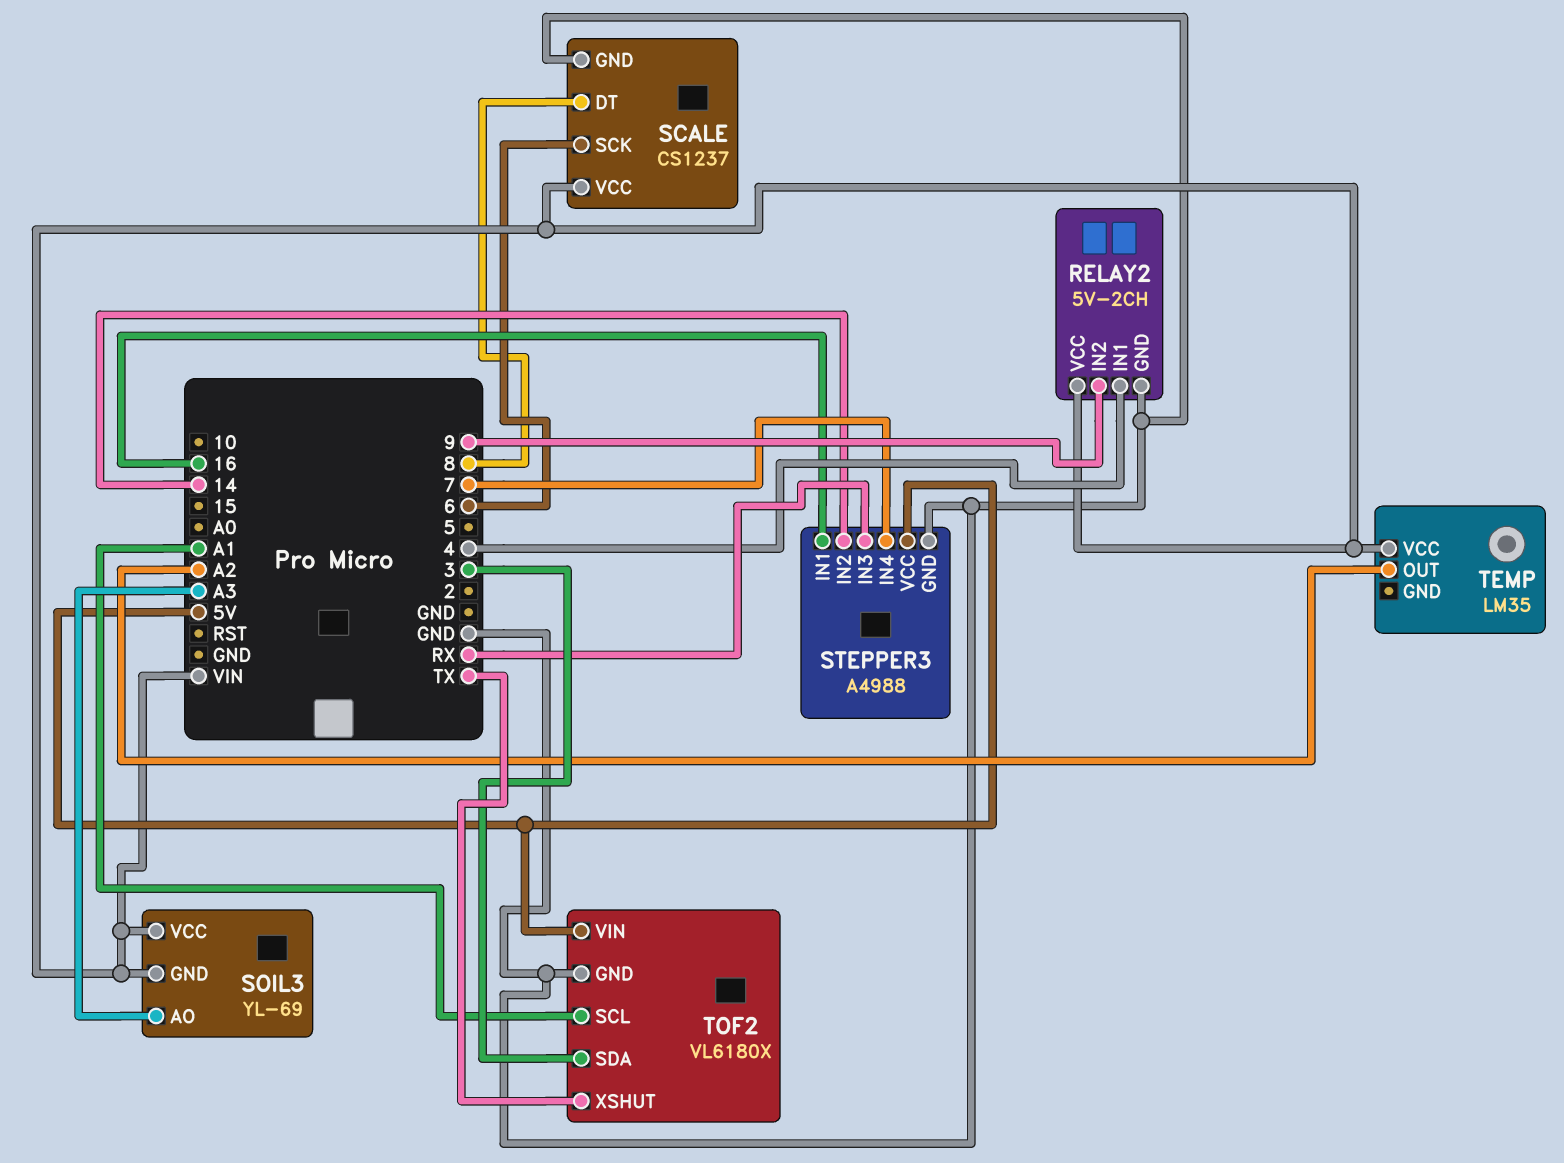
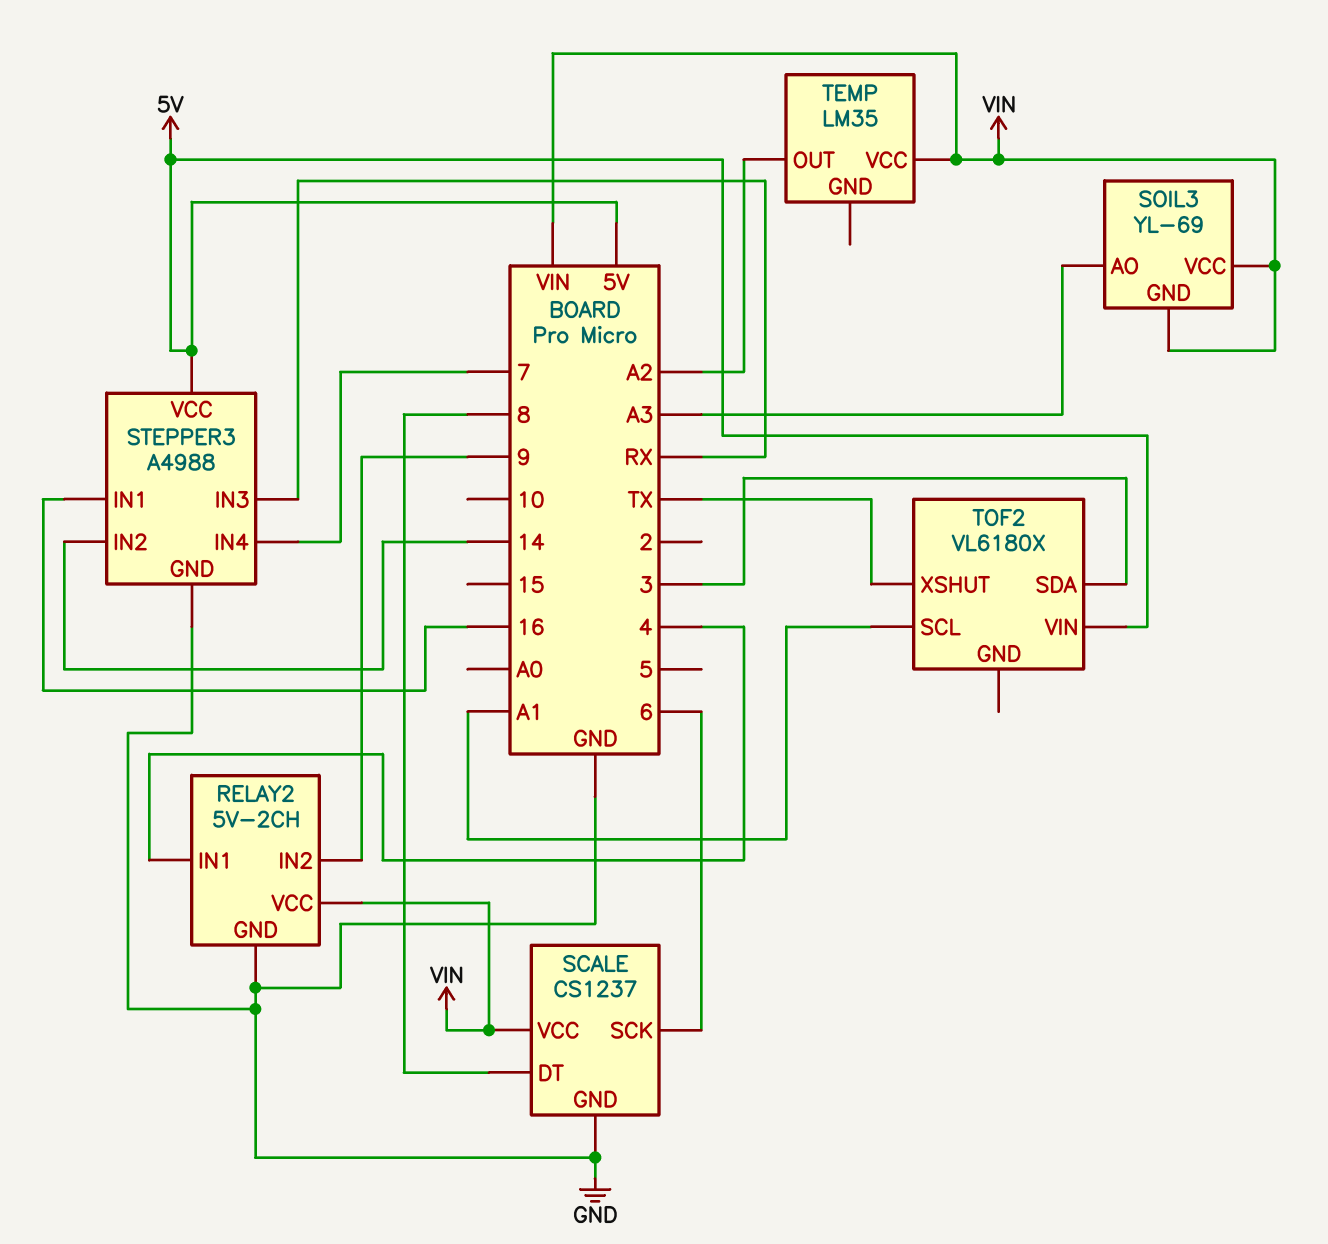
TOF2 pin GND: GND -> none

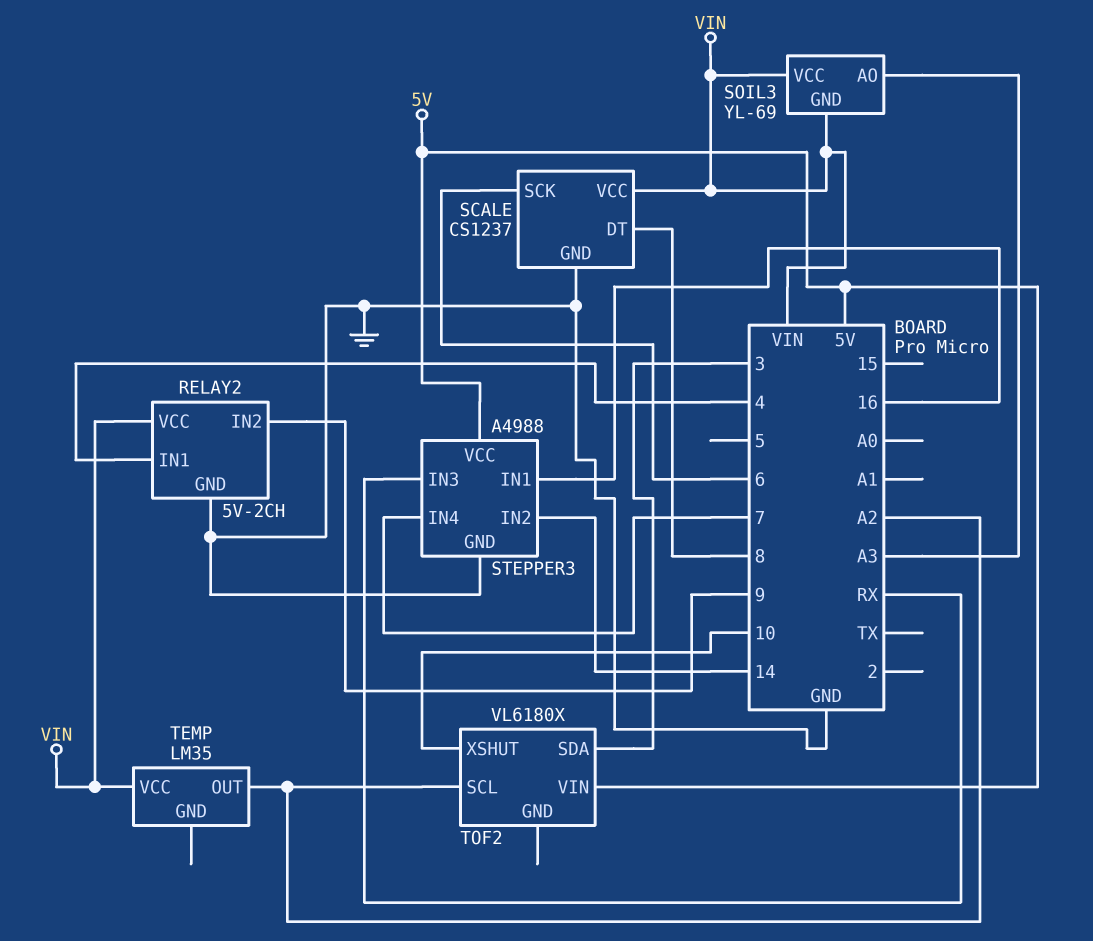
TOF2 pin SCL: A1 -> A2
TOF2 pin XSHUT: TX -> 10

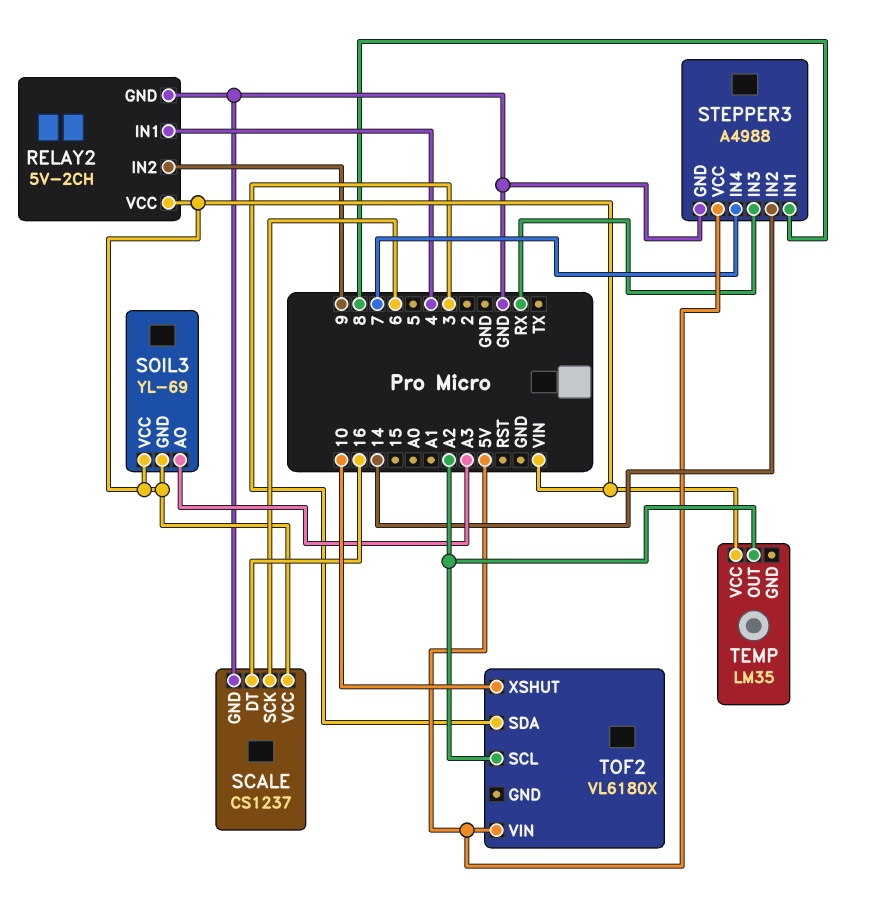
SCALE pin DT: 8 -> 16
STEPPER3 pin IN1: 16 -> 8

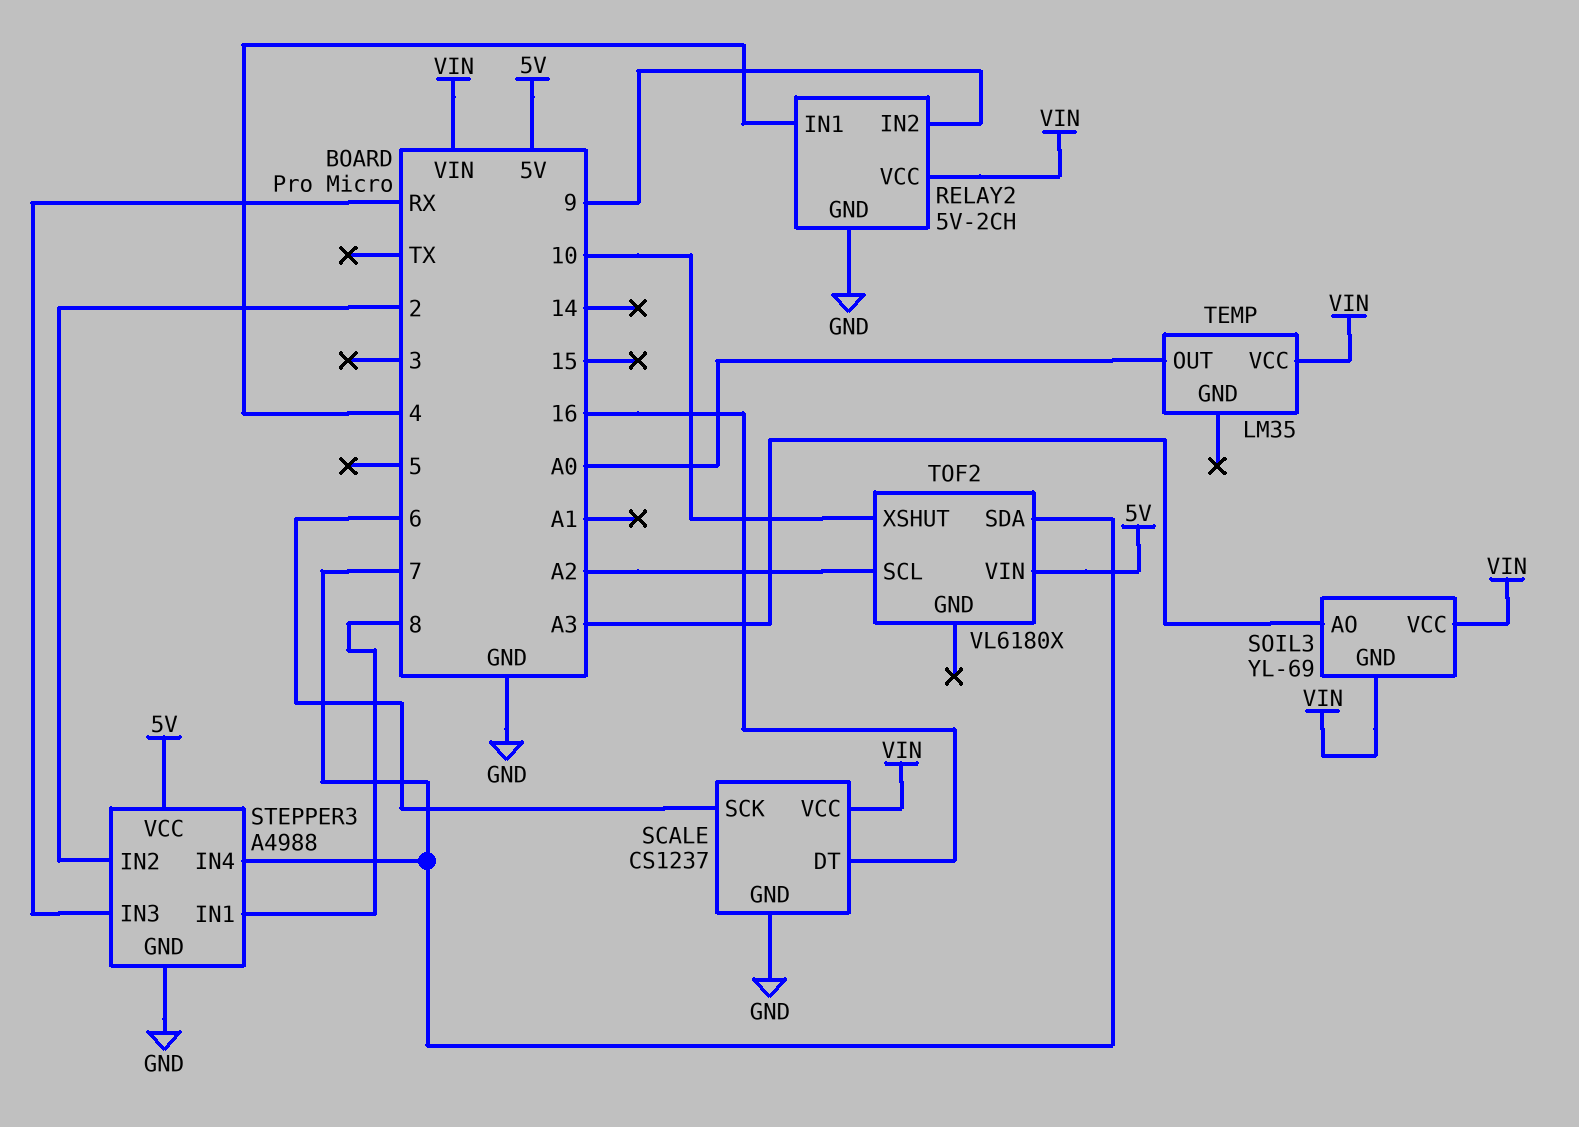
STEPPER3 pin IN2: 14 -> 2
TEMP pin OUT: A2 -> A0
TOF2 pin SDA: 3 -> 7

